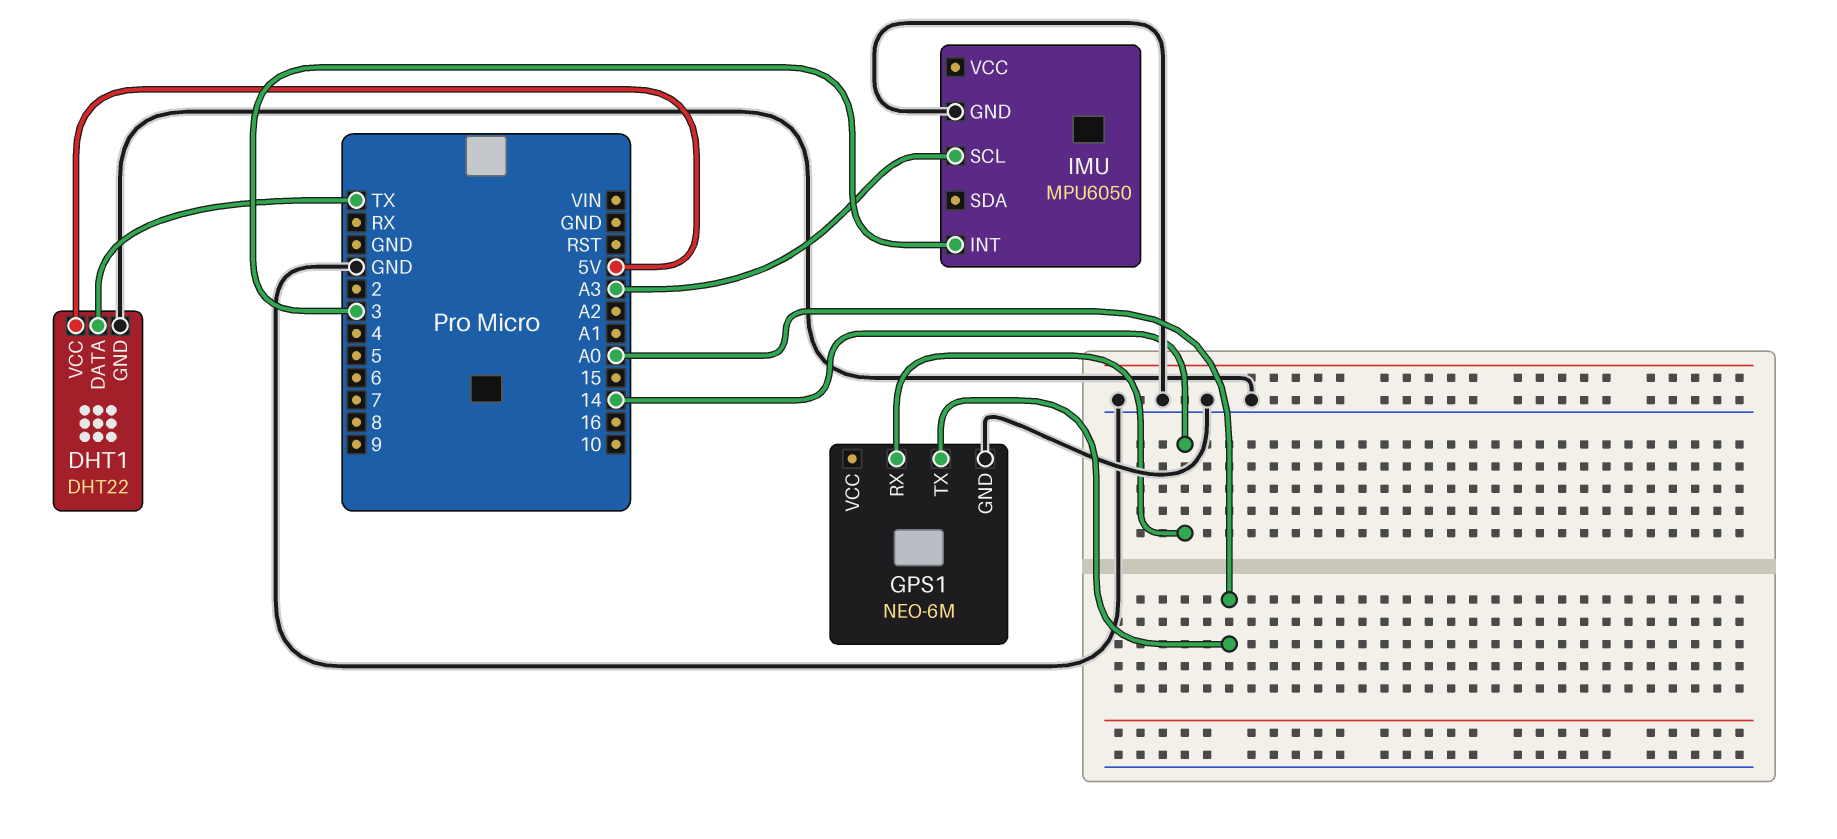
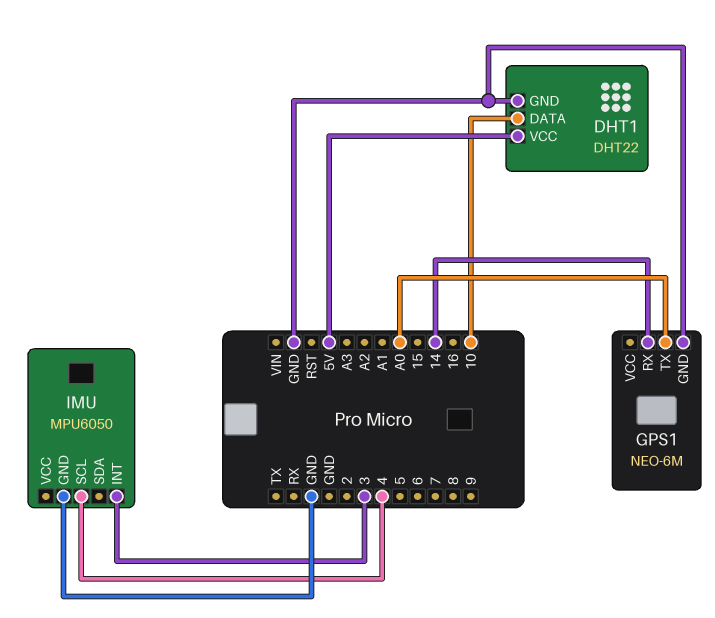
DHT1 pin DATA: TX -> 10
IMU pin SCL: A3 -> 4

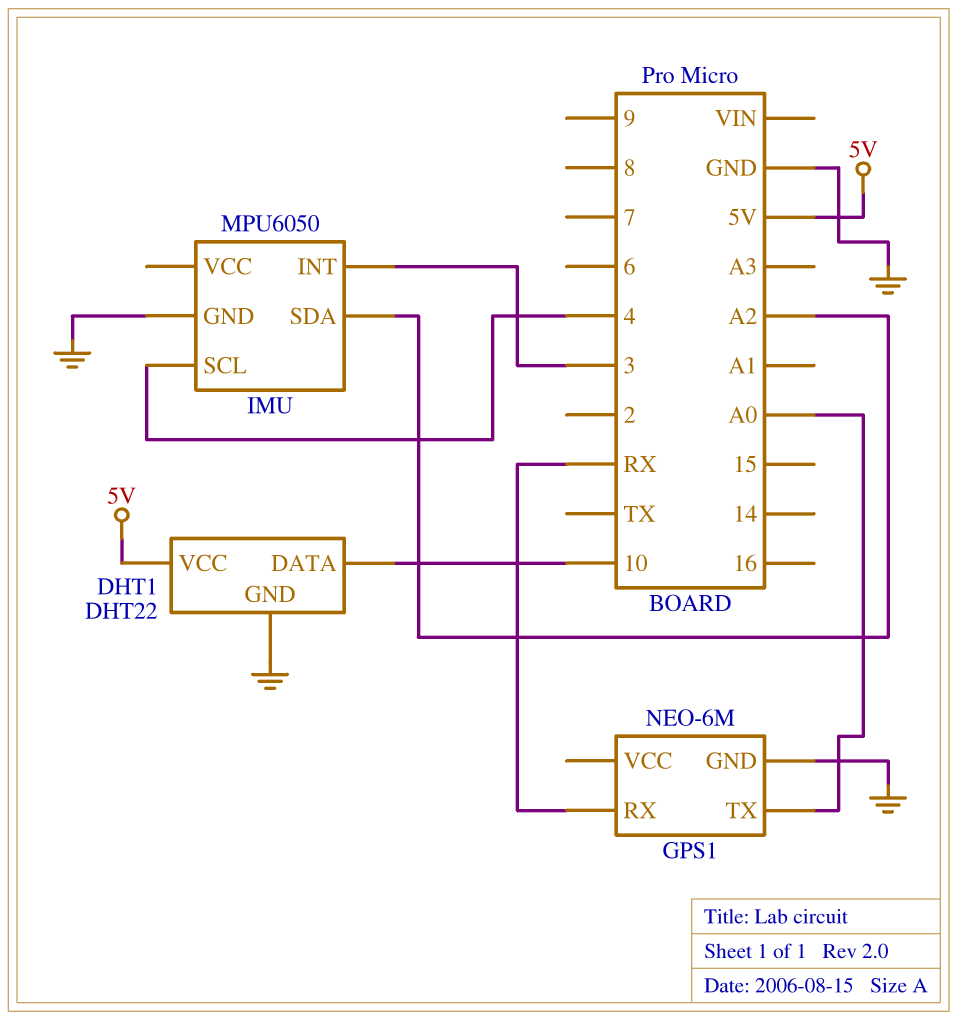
GPS1 pin RX: 14 -> RX
IMU pin SDA: none -> A2

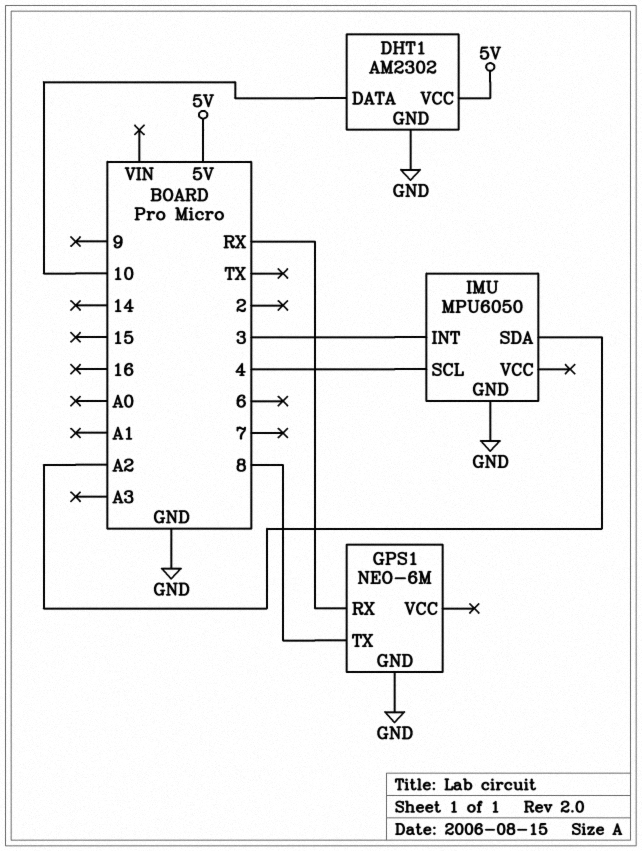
DHT1: DHT22 -> AM2302
GPS1 pin TX: A0 -> 8

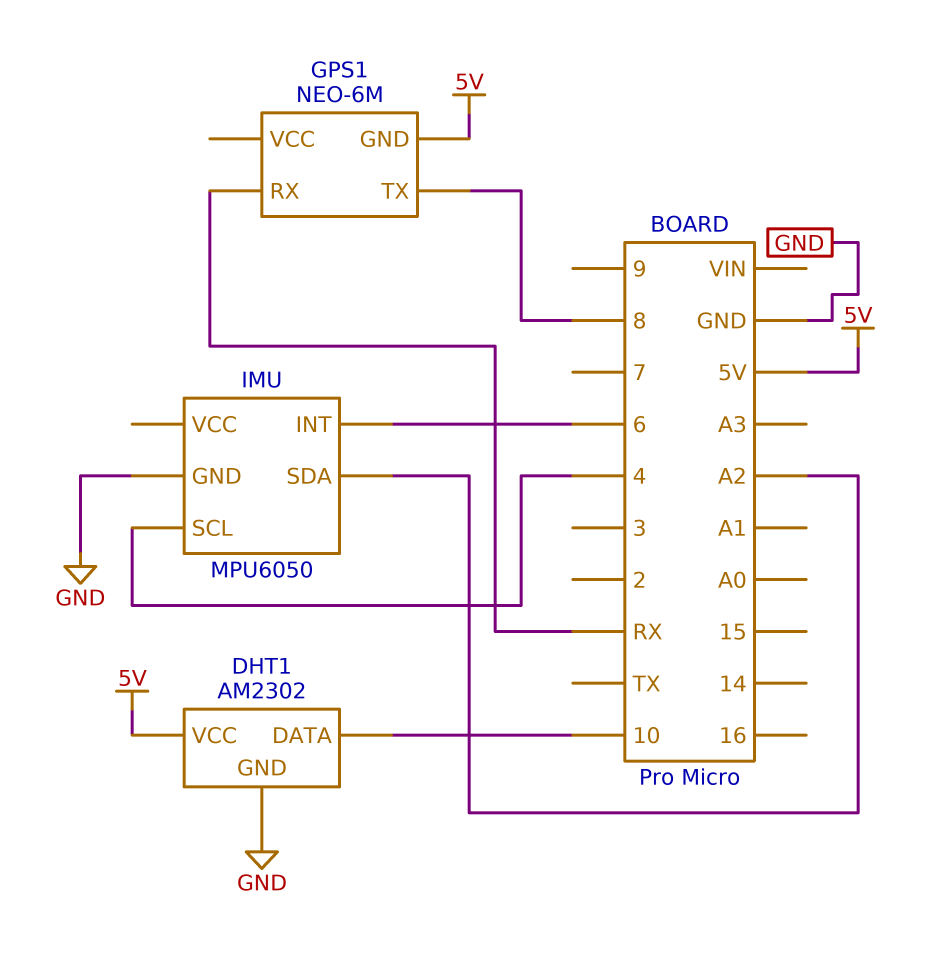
GPS1 pin GND: GND -> 5V
IMU pin INT: 3 -> 6

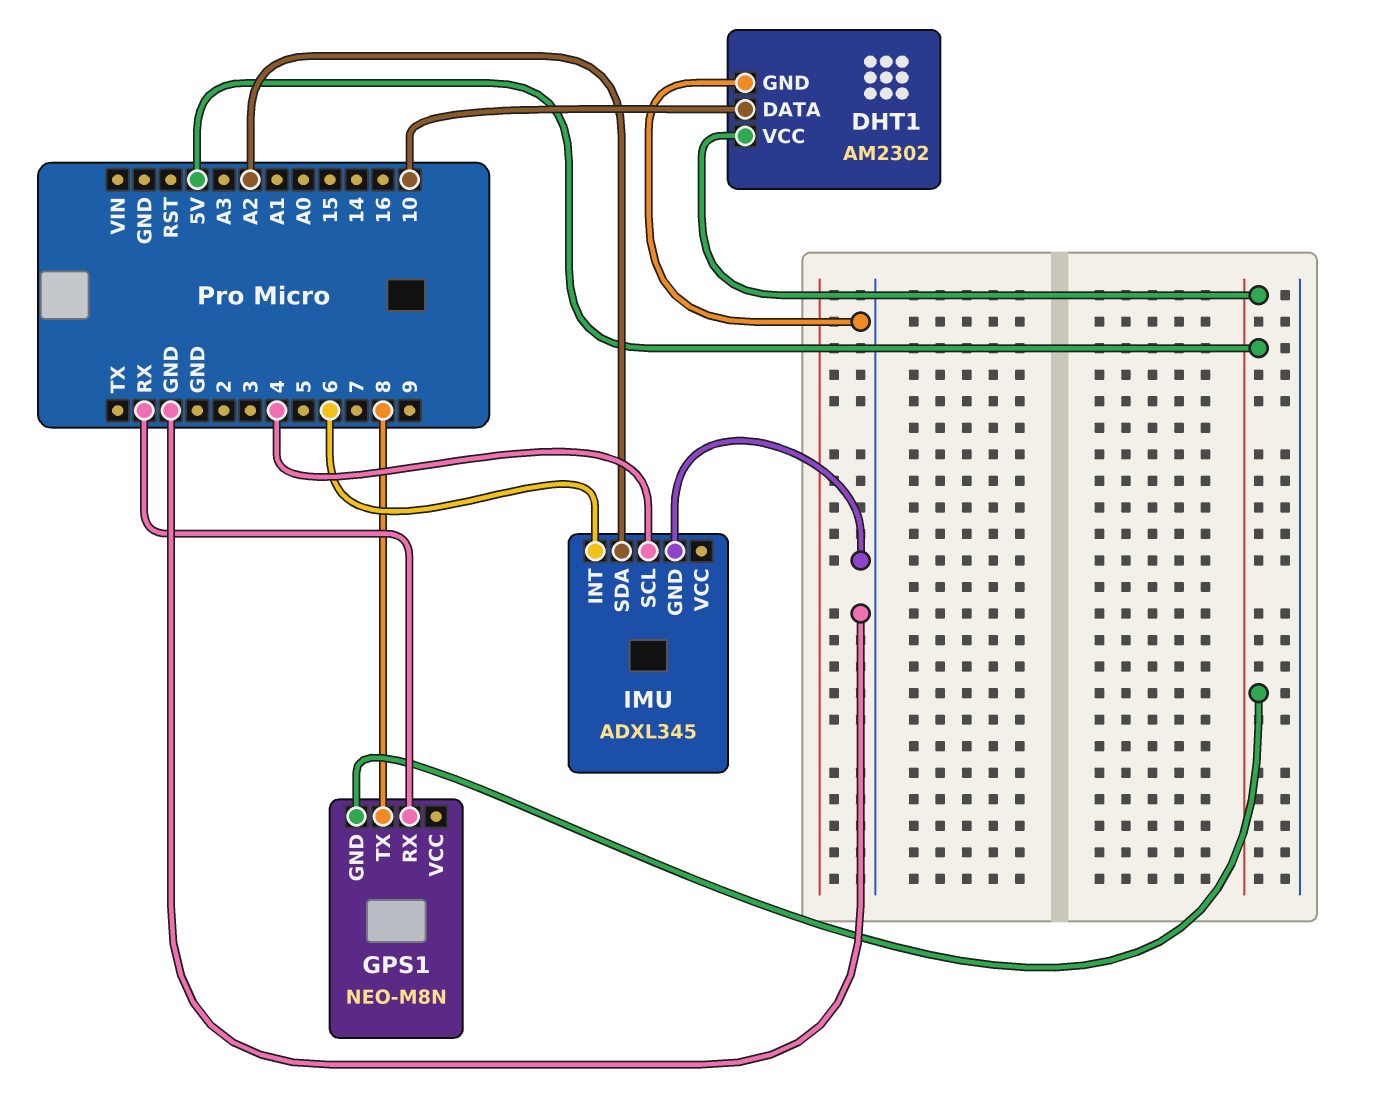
GPS1: NEO-6M -> NEO-M8N
IMU: MPU6050 -> ADXL345

